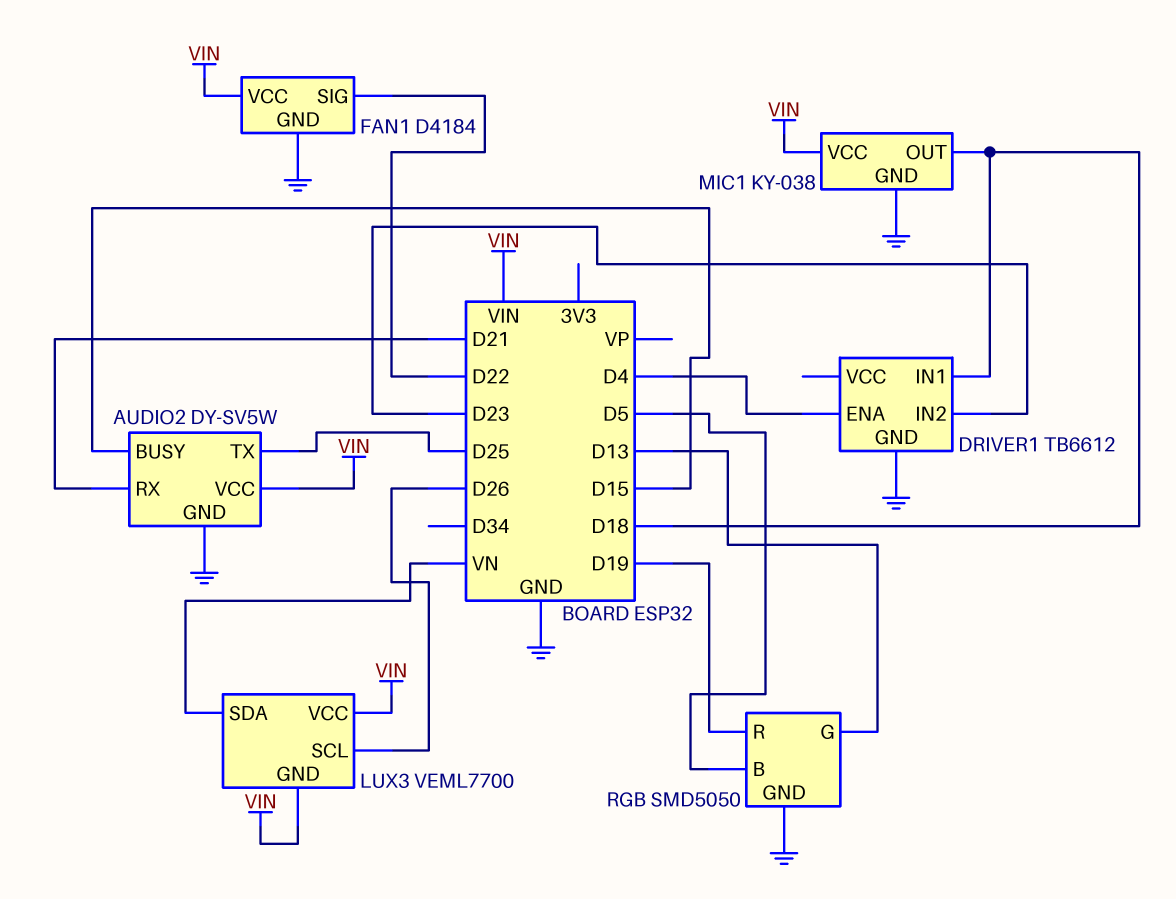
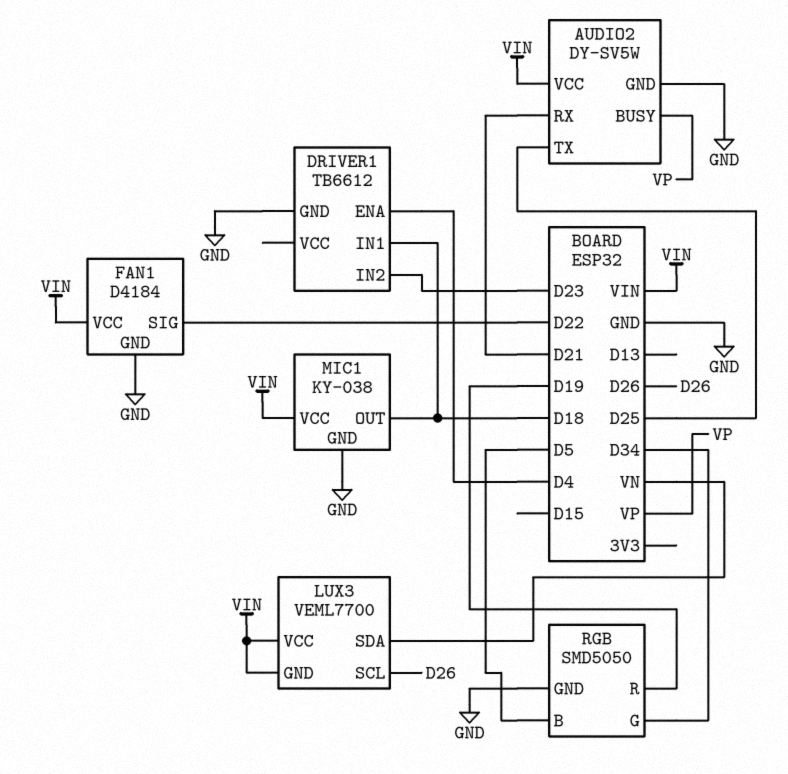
AUDIO2 pin BUSY: D15 -> VP
RGB pin G: D13 -> D34

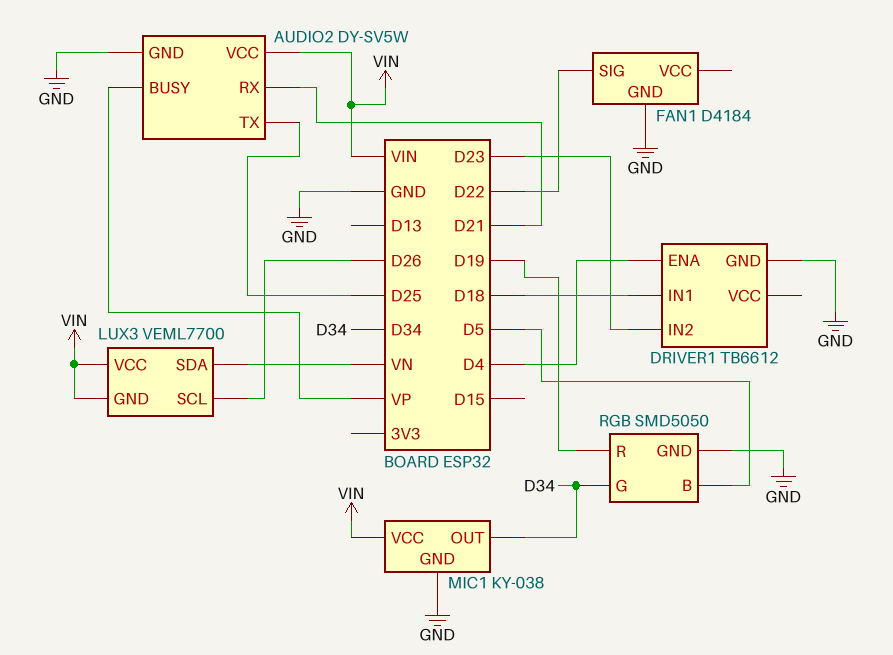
FAN1 pin VCC: VIN -> none
MIC1 pin OUT: D18 -> D34

